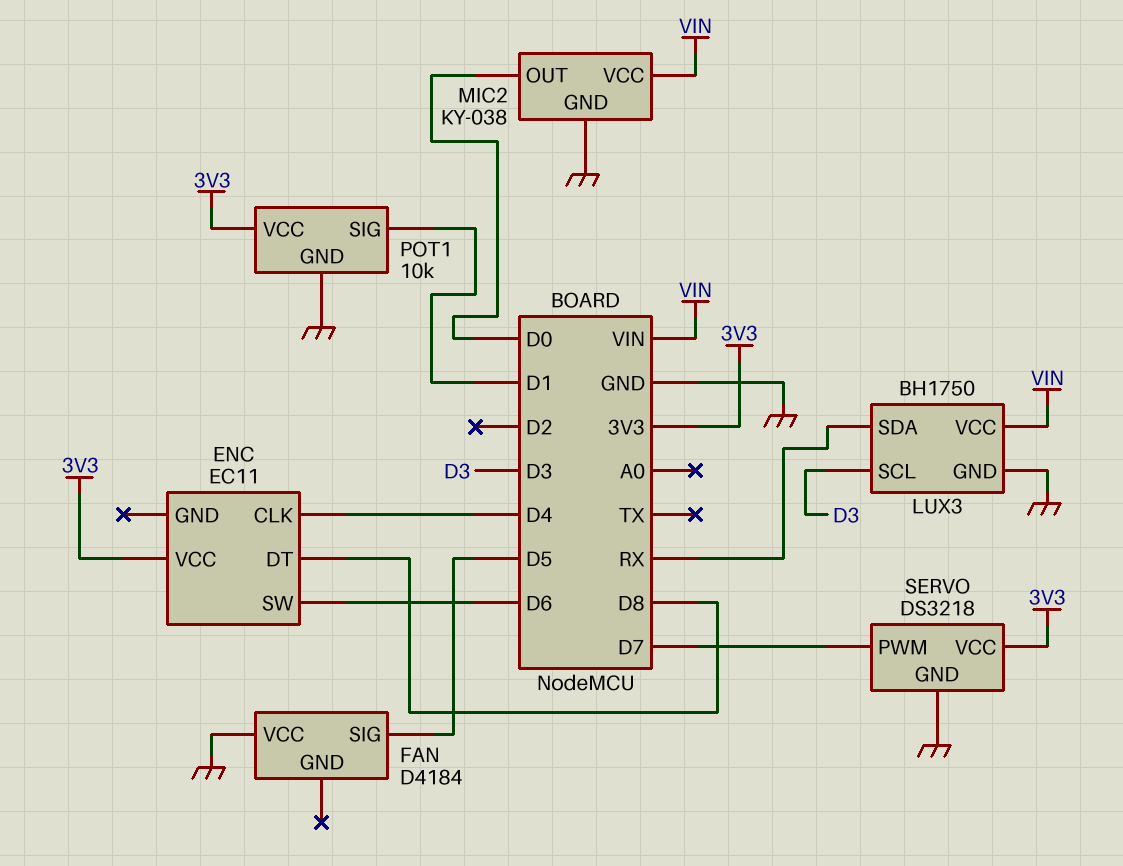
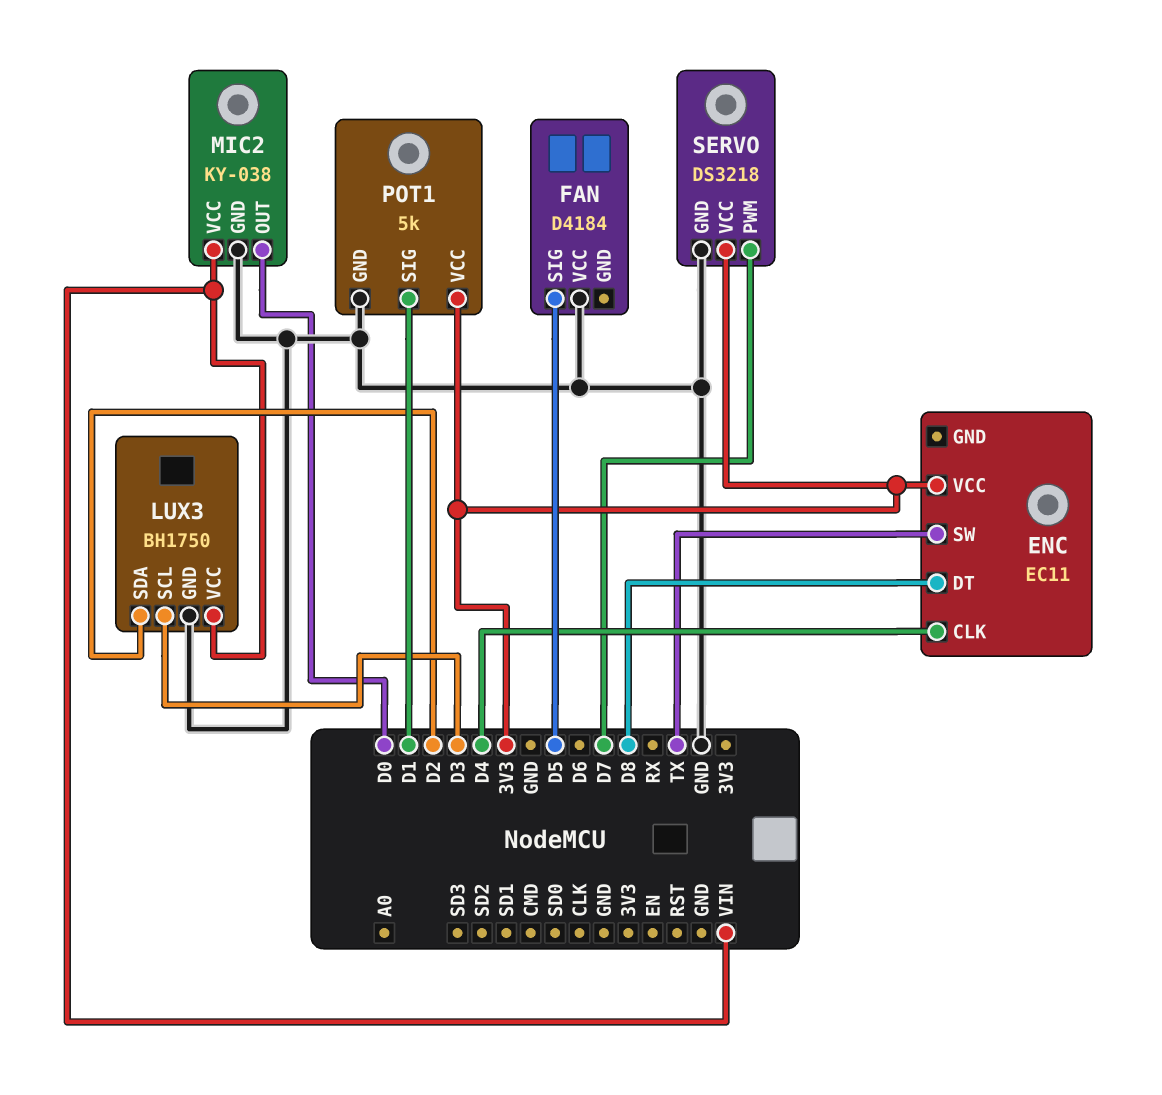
ENC pin SW: D6 -> TX
LUX3 pin SDA: RX -> D2
POT1: 10k -> 5k

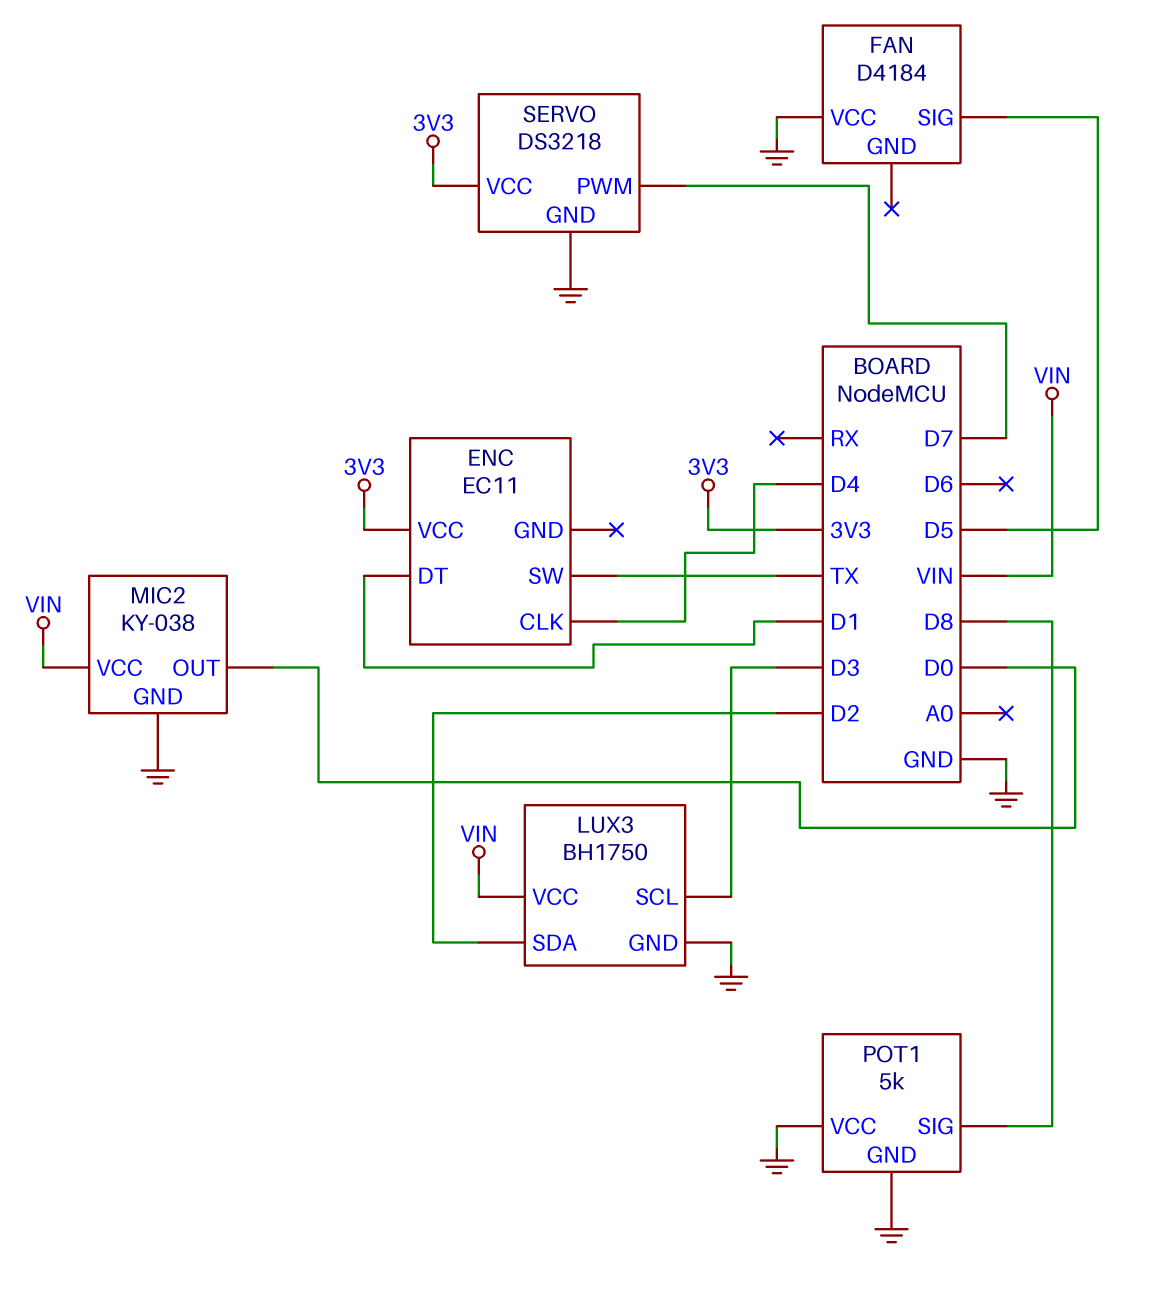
ENC pin DT: D8 -> D1
POT1 pin SIG: D1 -> D8
POT1 pin VCC: 3V3 -> GND

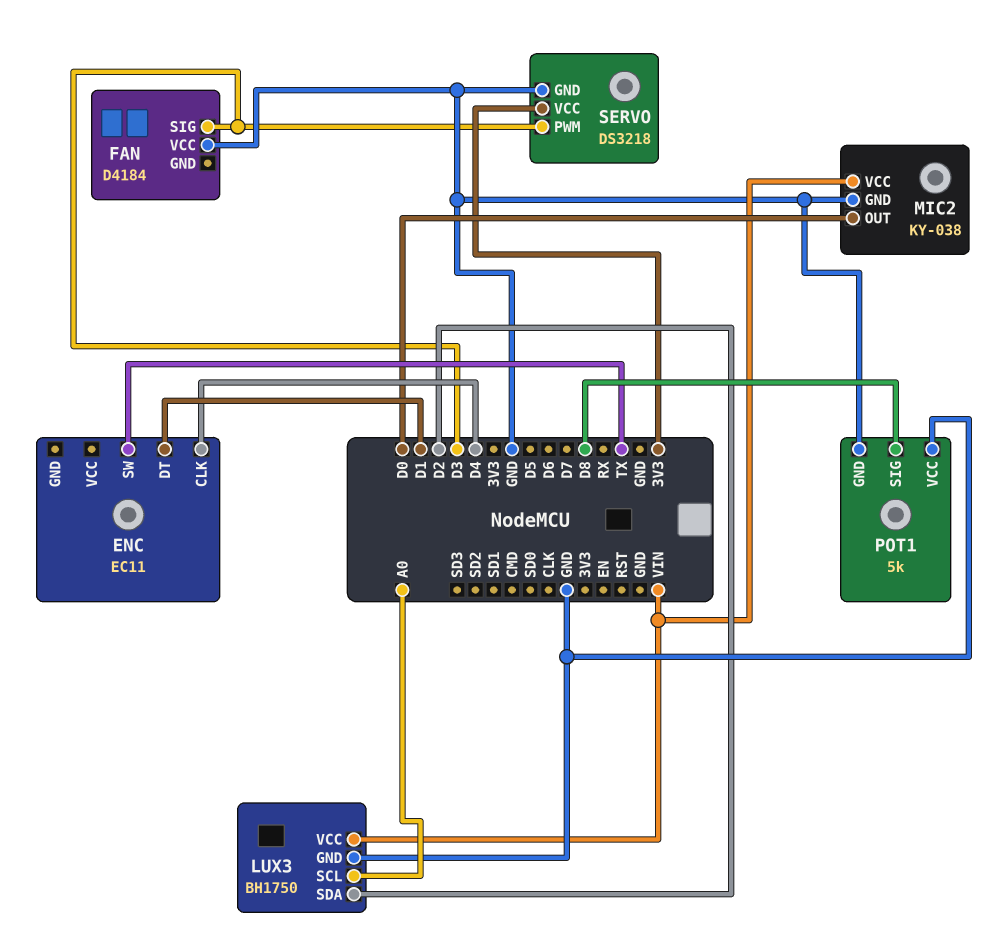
ENC pin VCC: 3V3 -> none
FAN pin SIG: D5 -> D3
LUX3 pin SCL: D3 -> A0
SERVO pin PWM: D7 -> D3

